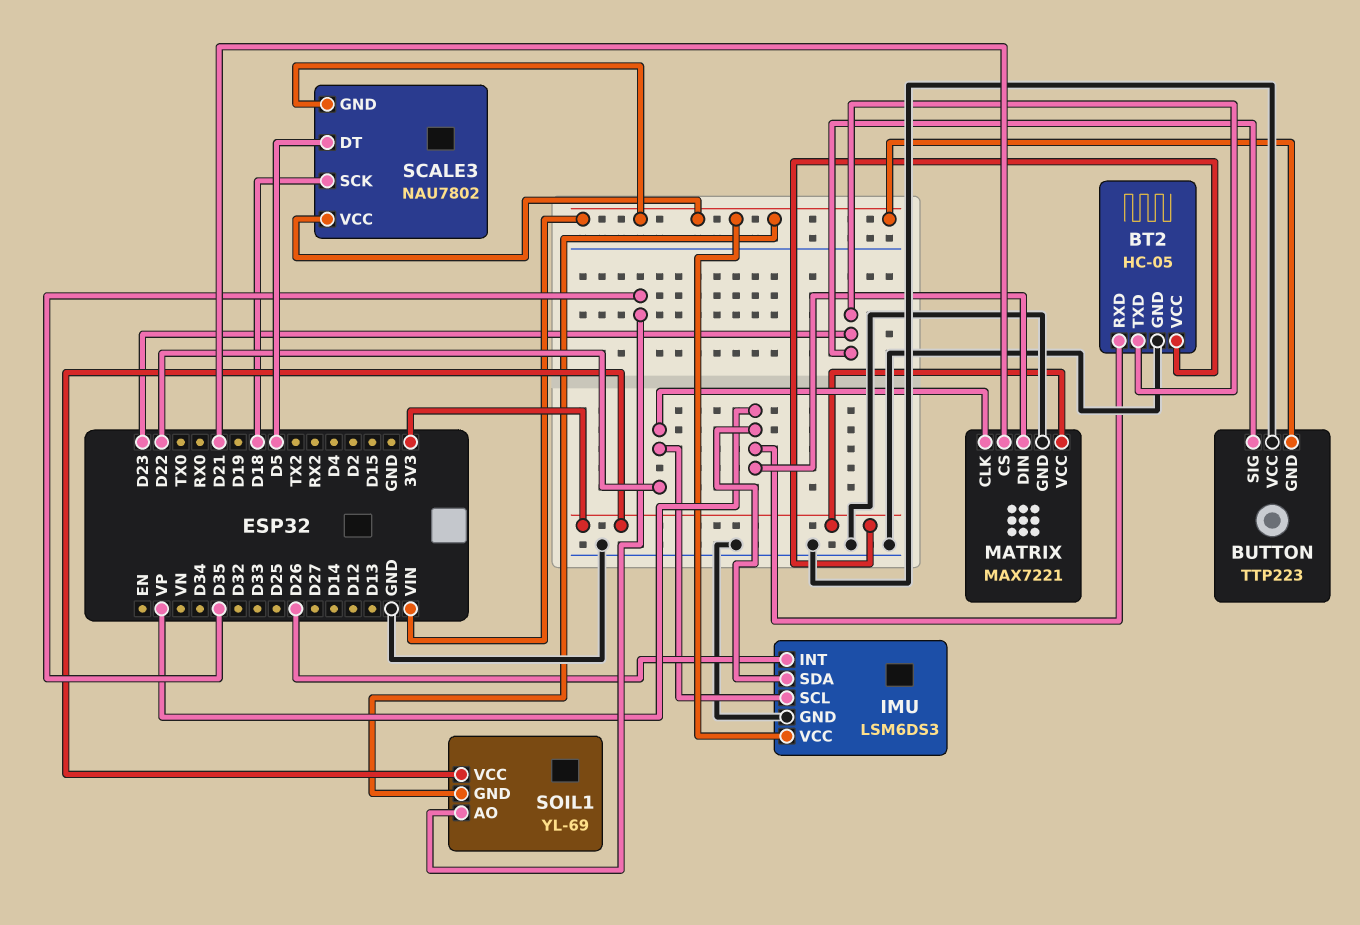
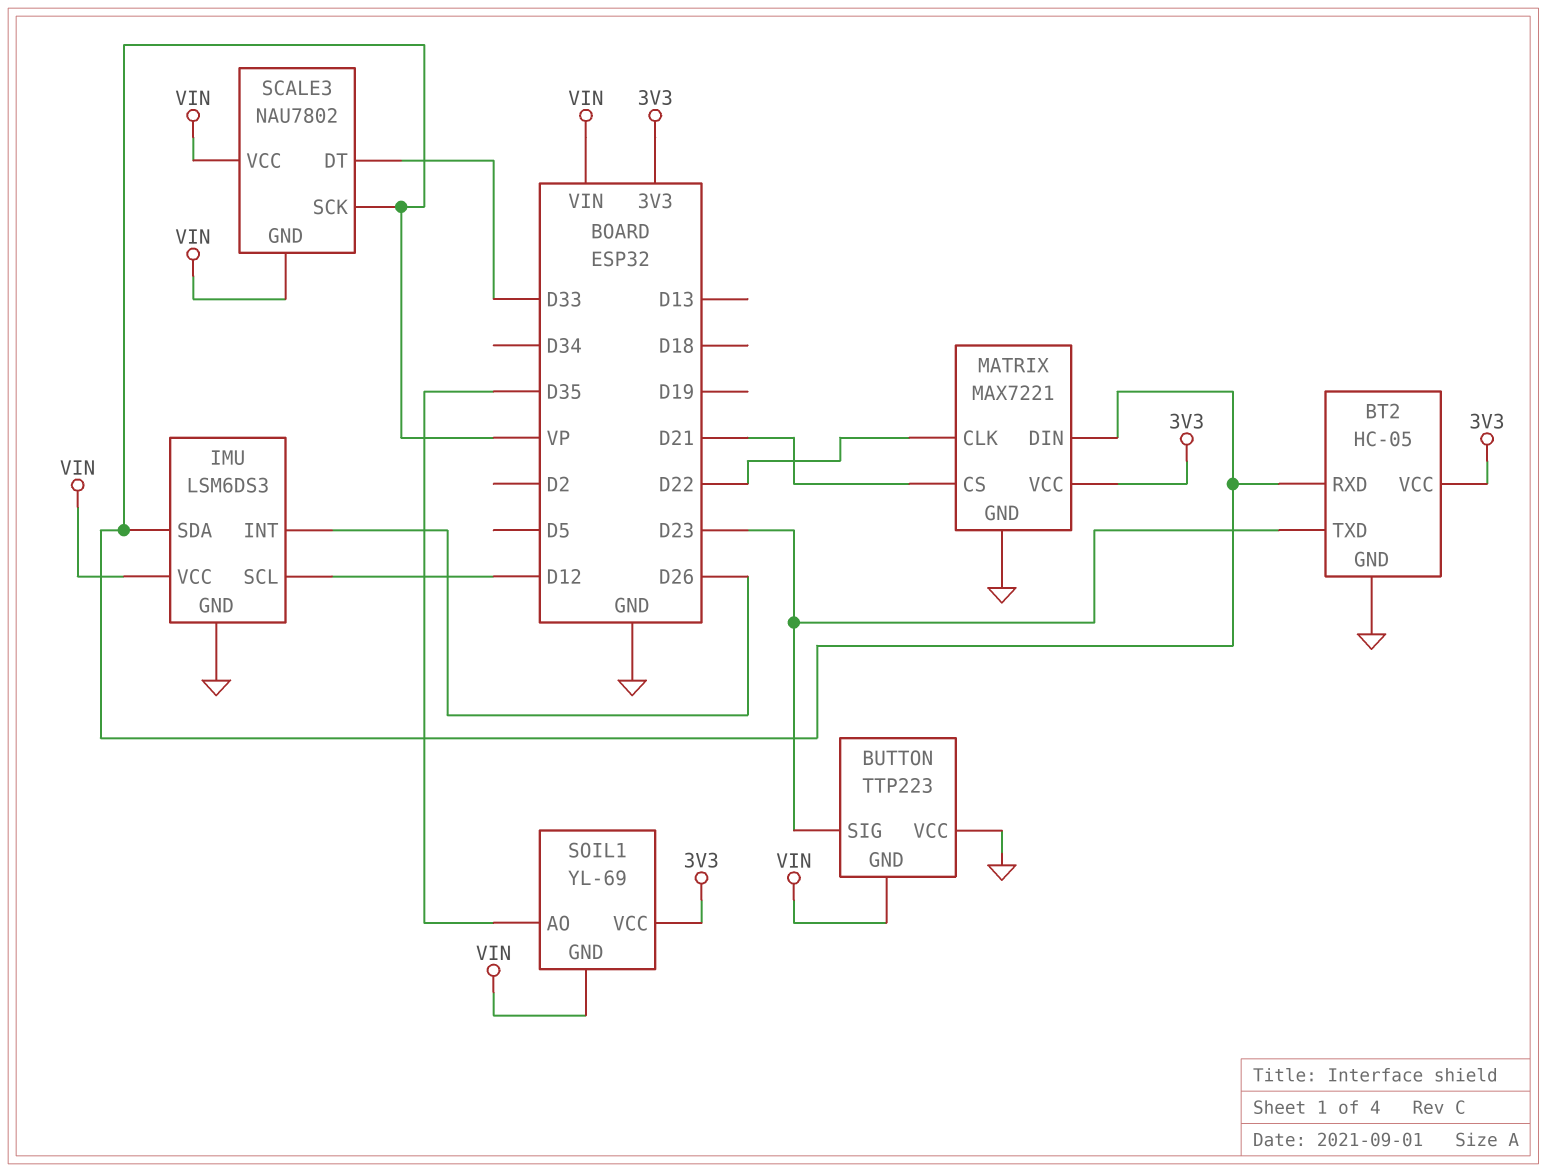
IMU pin SCL: D22 -> D12
SCALE3 pin DT: D5 -> D33
SCALE3 pin SCK: D18 -> VP

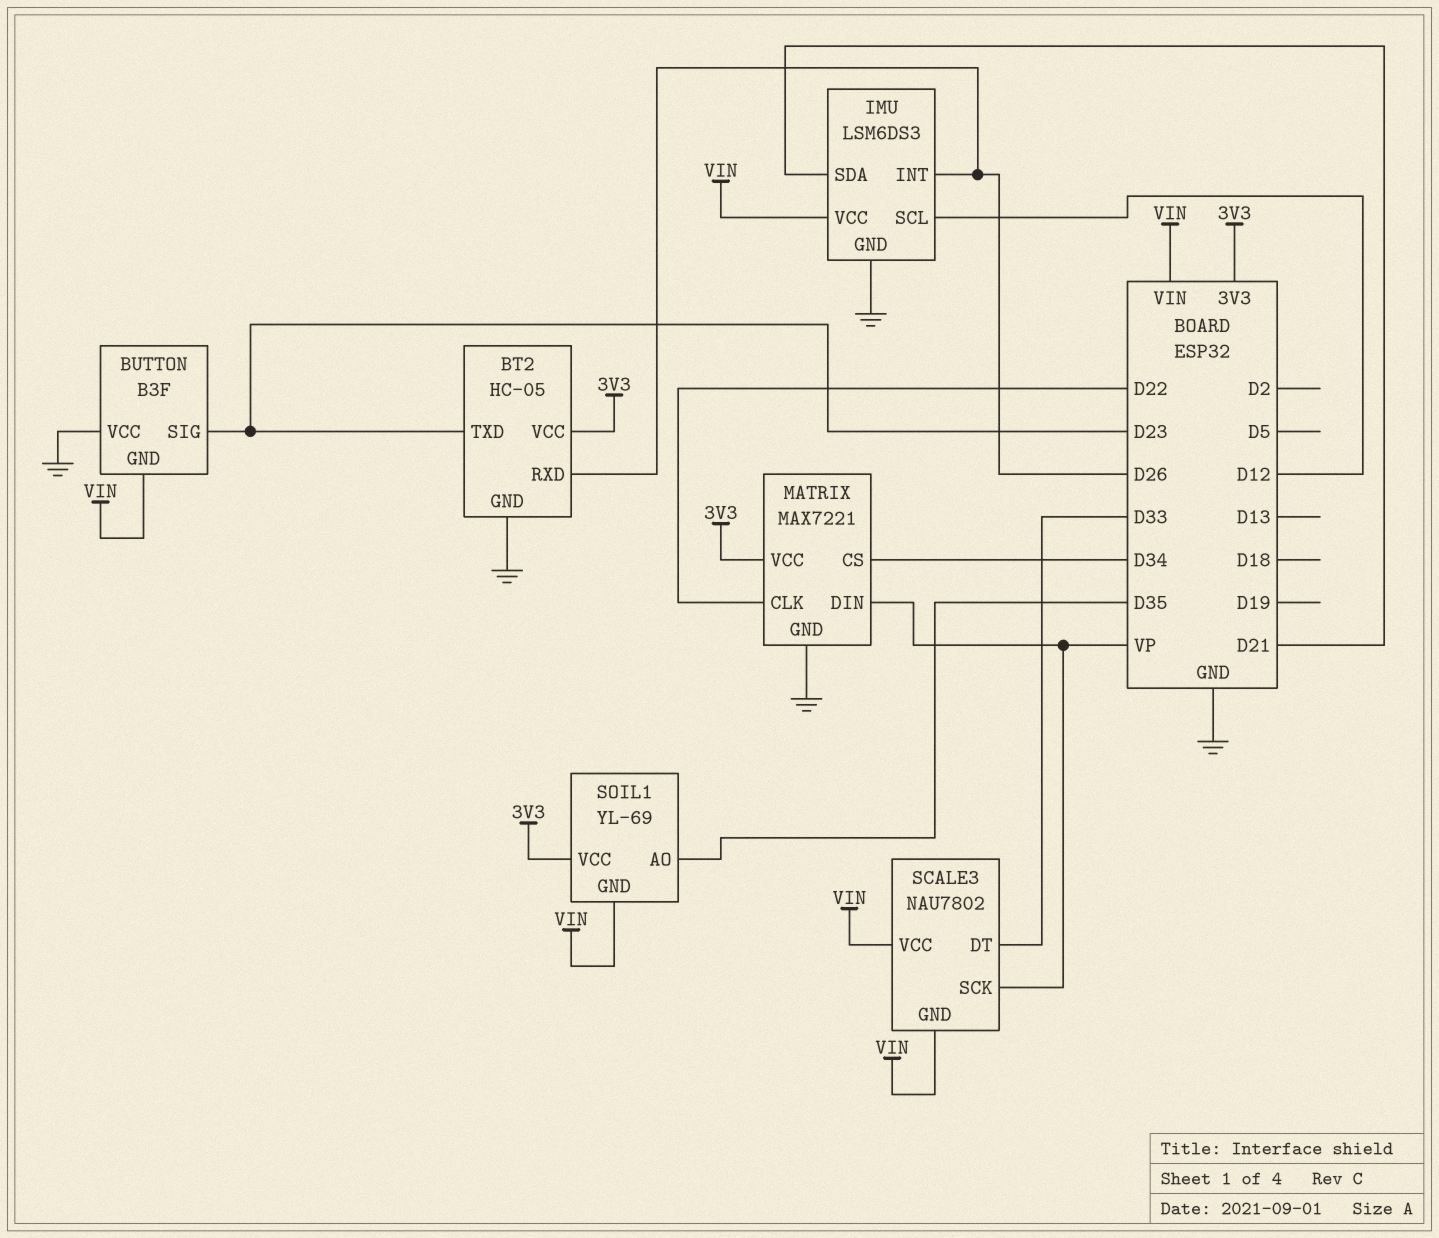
BT2 pin RXD: VP -> D26
BUTTON: TTP223 -> B3F
IMU pin SDA: VP -> D21
MATRIX pin CS: D21 -> D34

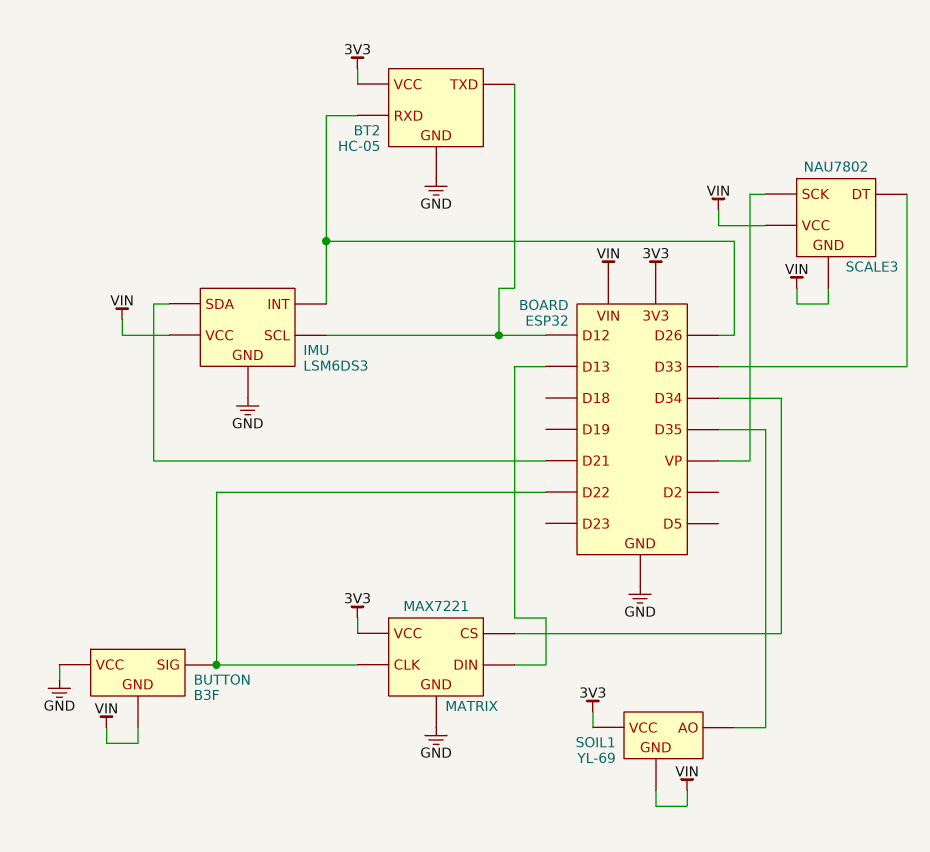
BT2 pin TXD: D23 -> D12
BUTTON pin SIG: D23 -> D22
MATRIX pin DIN: VP -> D13

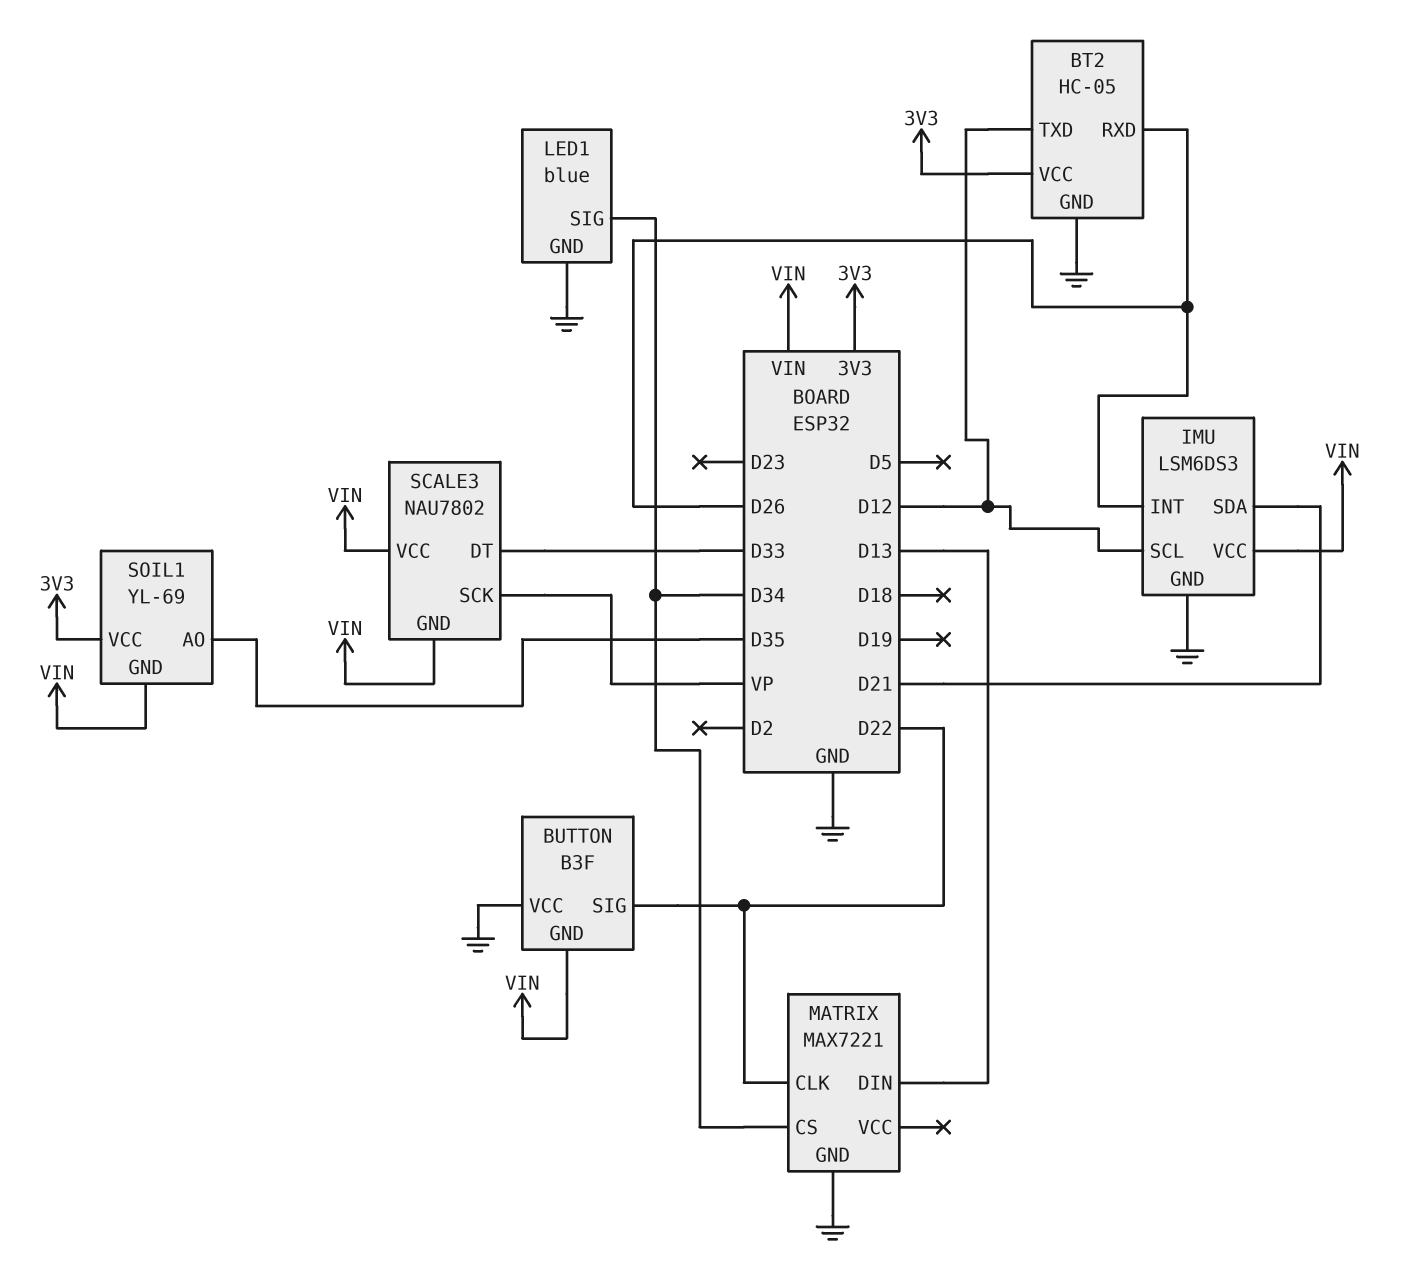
LED1: none -> blue
LED1 pin GND: none -> GND
LED1 pin SIG: none -> D34
MATRIX pin VCC: 3V3 -> none

